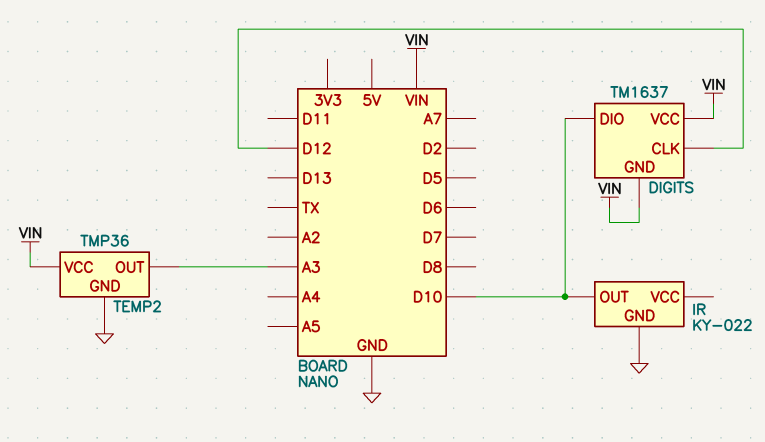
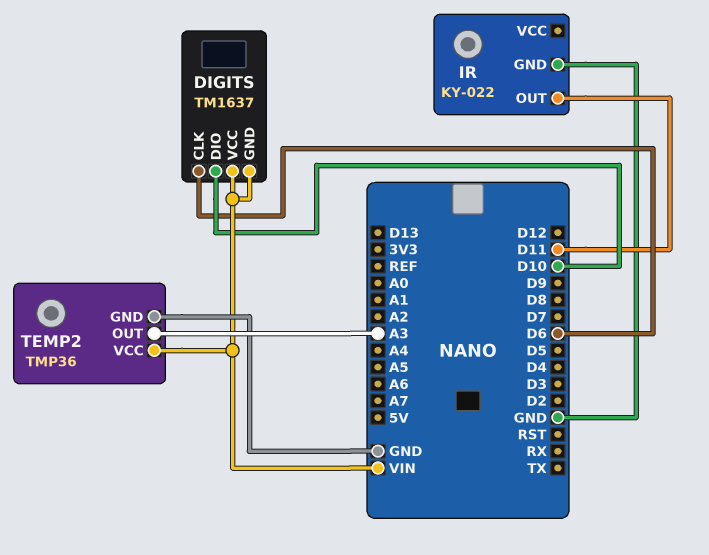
DIGITS pin CLK: D12 -> D6
IR pin OUT: D10 -> D11

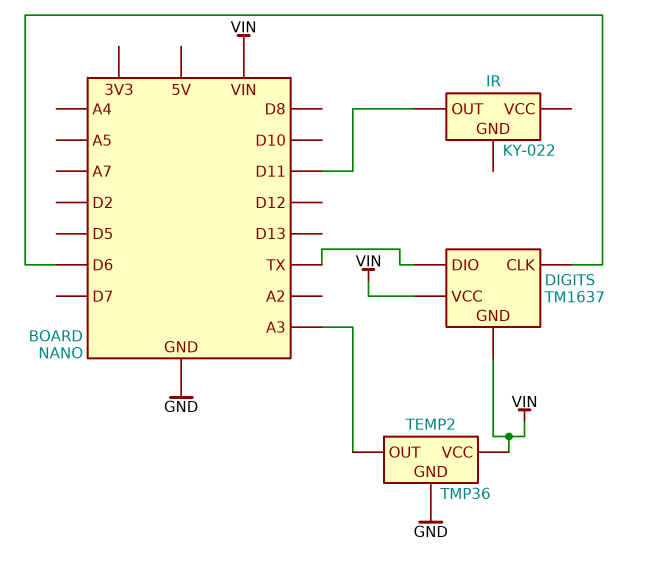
DIGITS pin DIO: D10 -> TX
IR pin GND: GND -> none

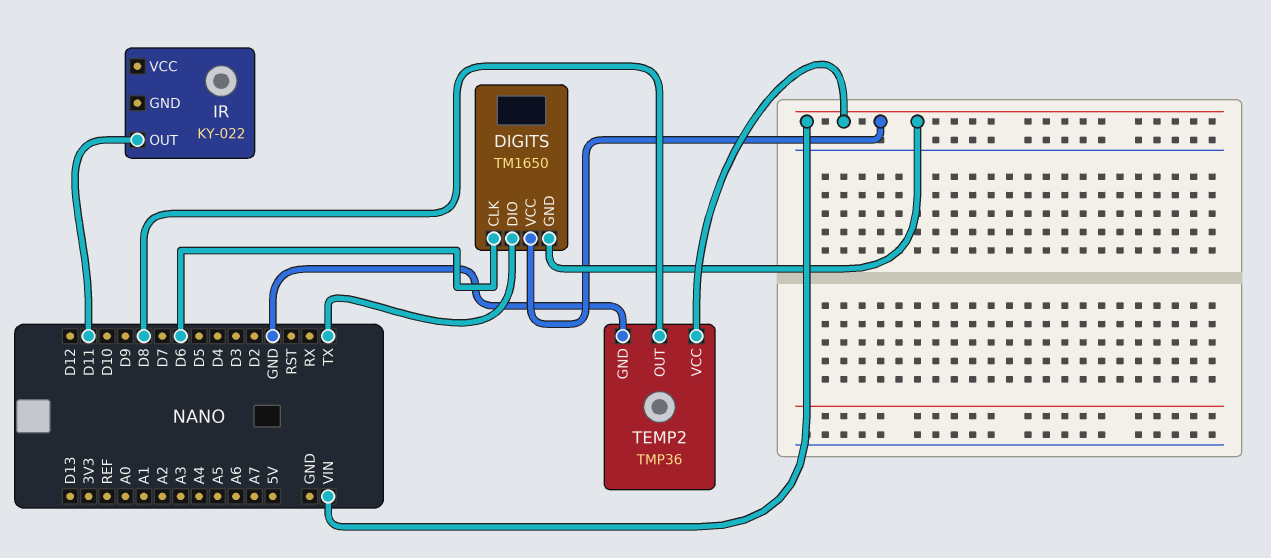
DIGITS: TM1637 -> TM1650
TEMP2 pin OUT: A3 -> D8

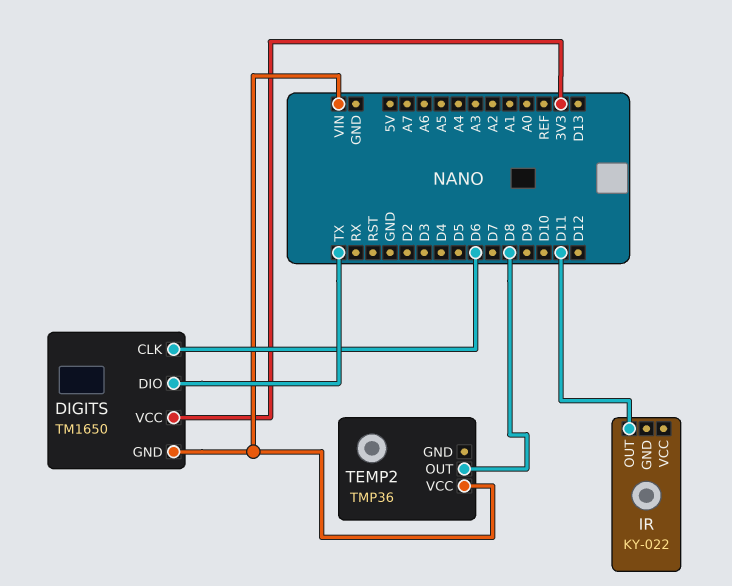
DIGITS pin VCC: VIN -> 3V3
TEMP2 pin GND: GND -> none

